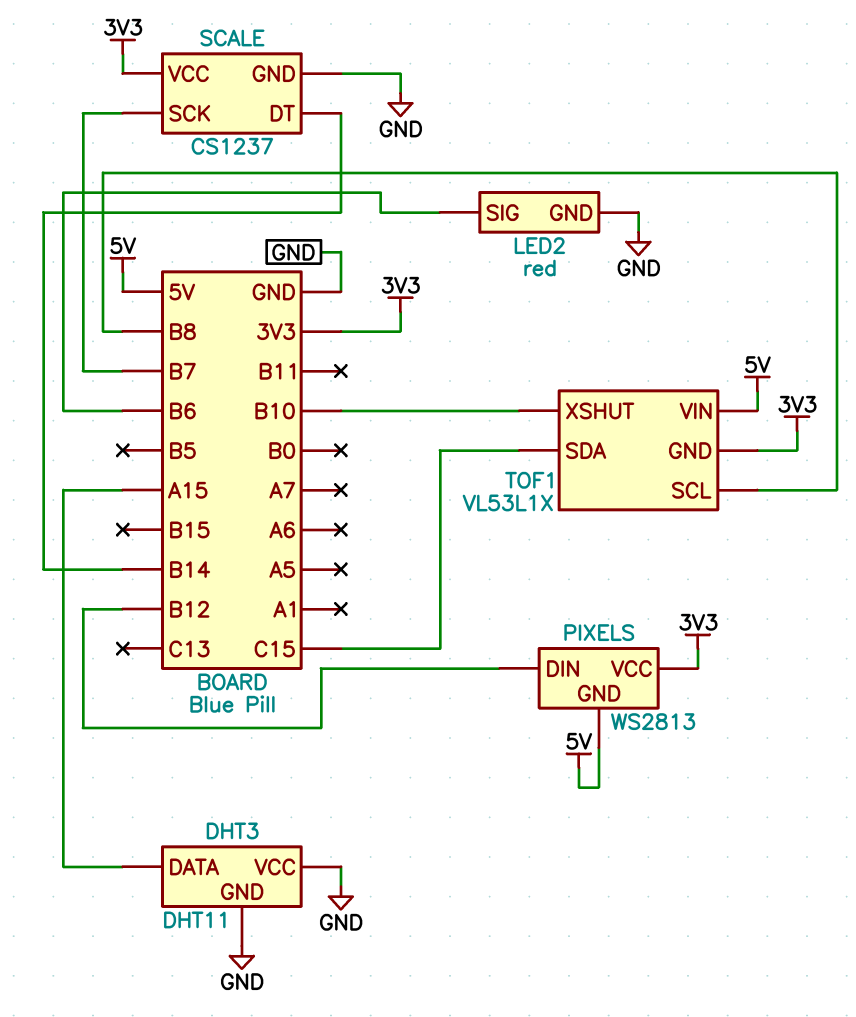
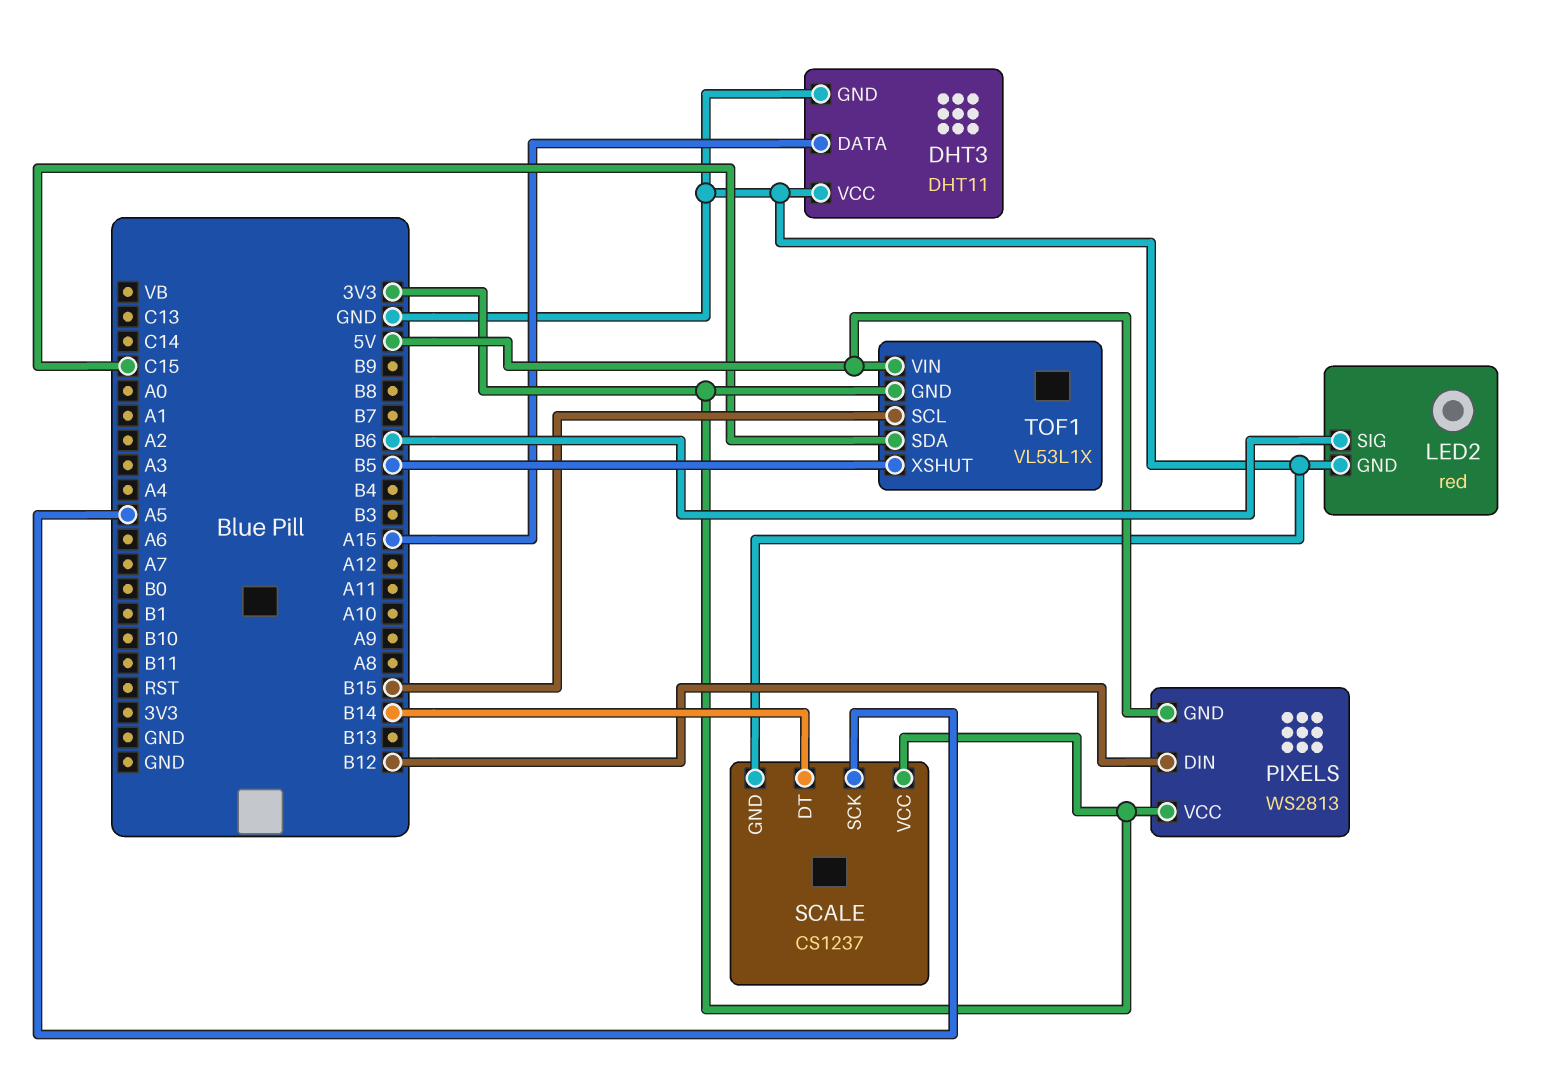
SCALE pin SCK: B7 -> A5
TOF1 pin SCL: B8 -> B15
TOF1 pin XSHUT: B10 -> B5

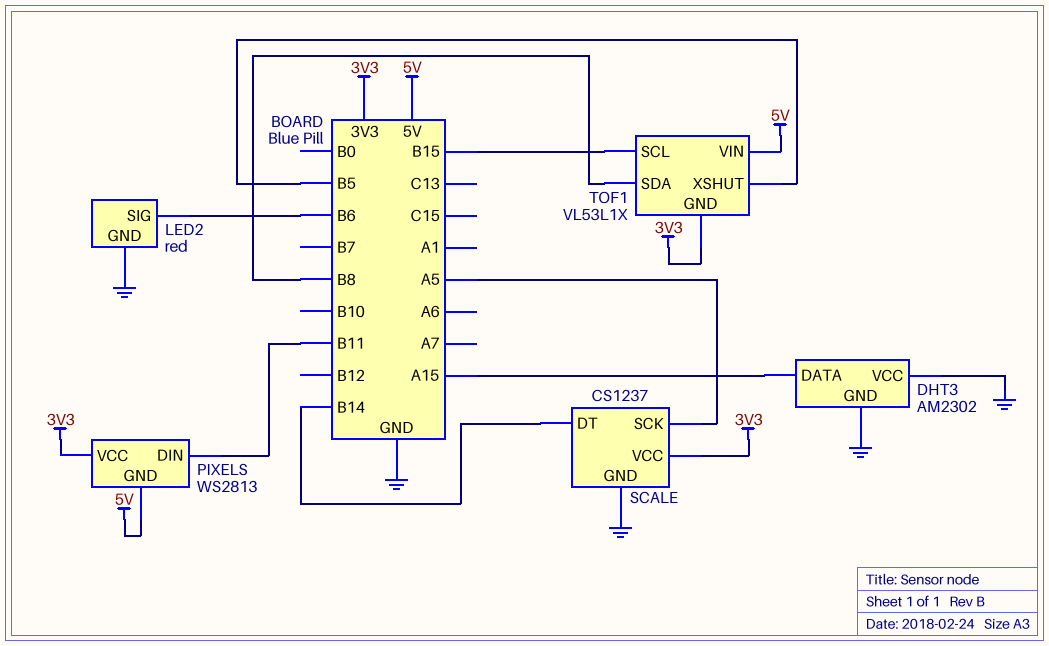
DHT3: DHT11 -> AM2302
PIXELS pin DIN: B12 -> B11
TOF1 pin SDA: C15 -> B8

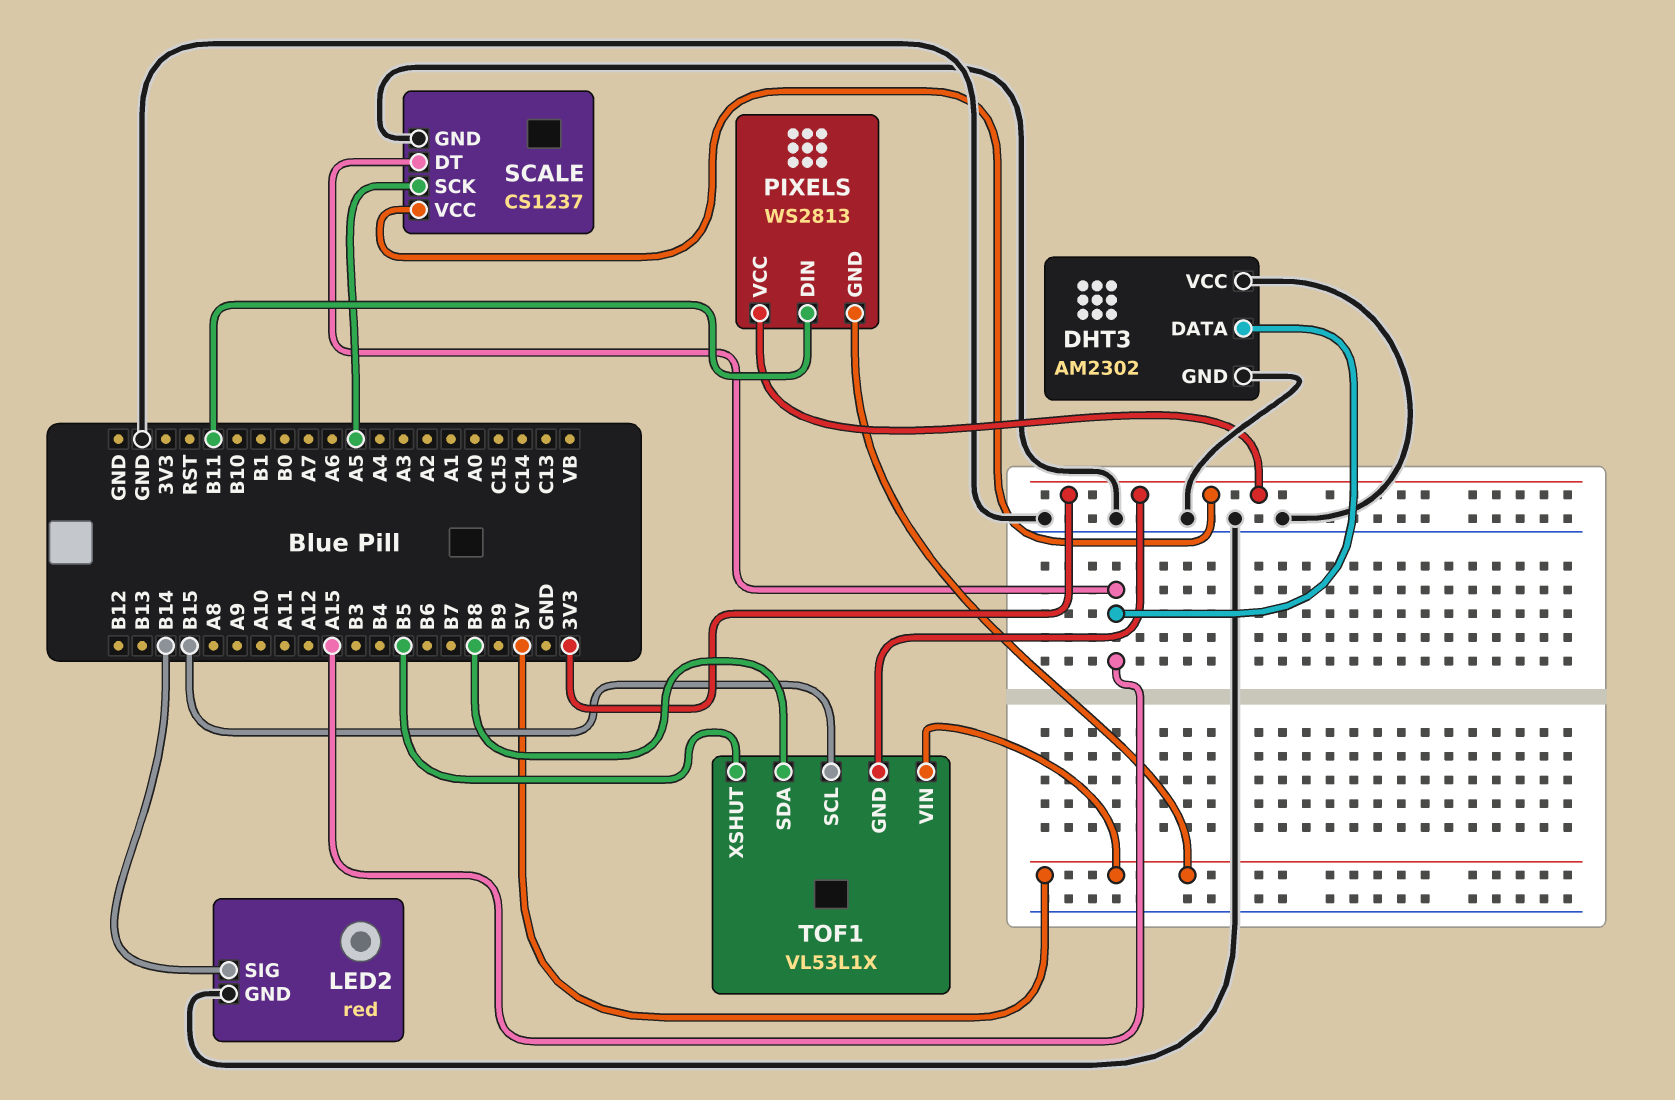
LED2 pin SIG: B6 -> B14
SCALE pin DT: B14 -> A15

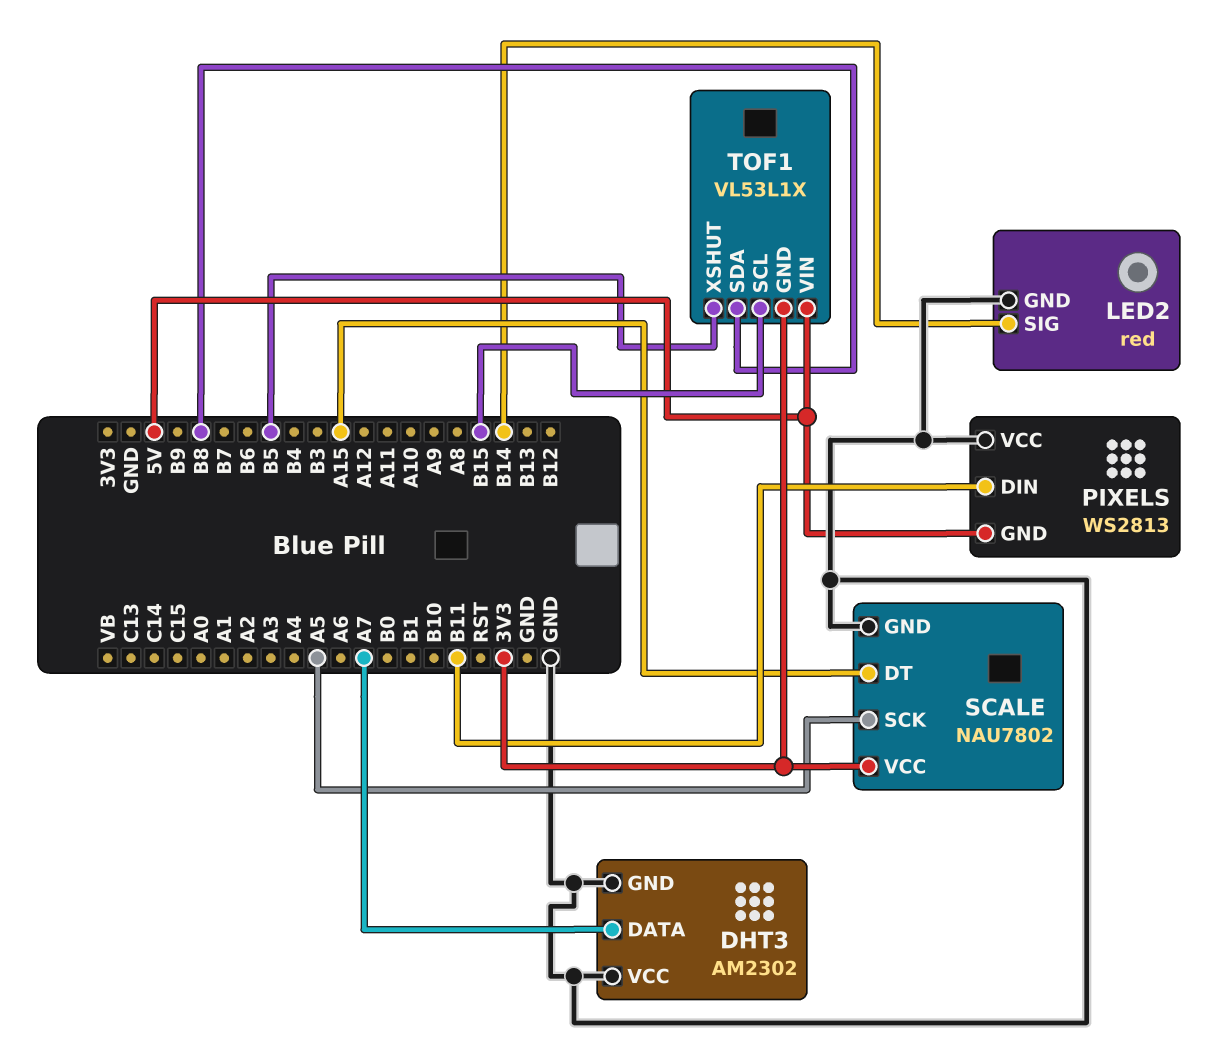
DHT3 pin DATA: A15 -> A7
PIXELS pin VCC: 3V3 -> GND
SCALE: CS1237 -> NAU7802

